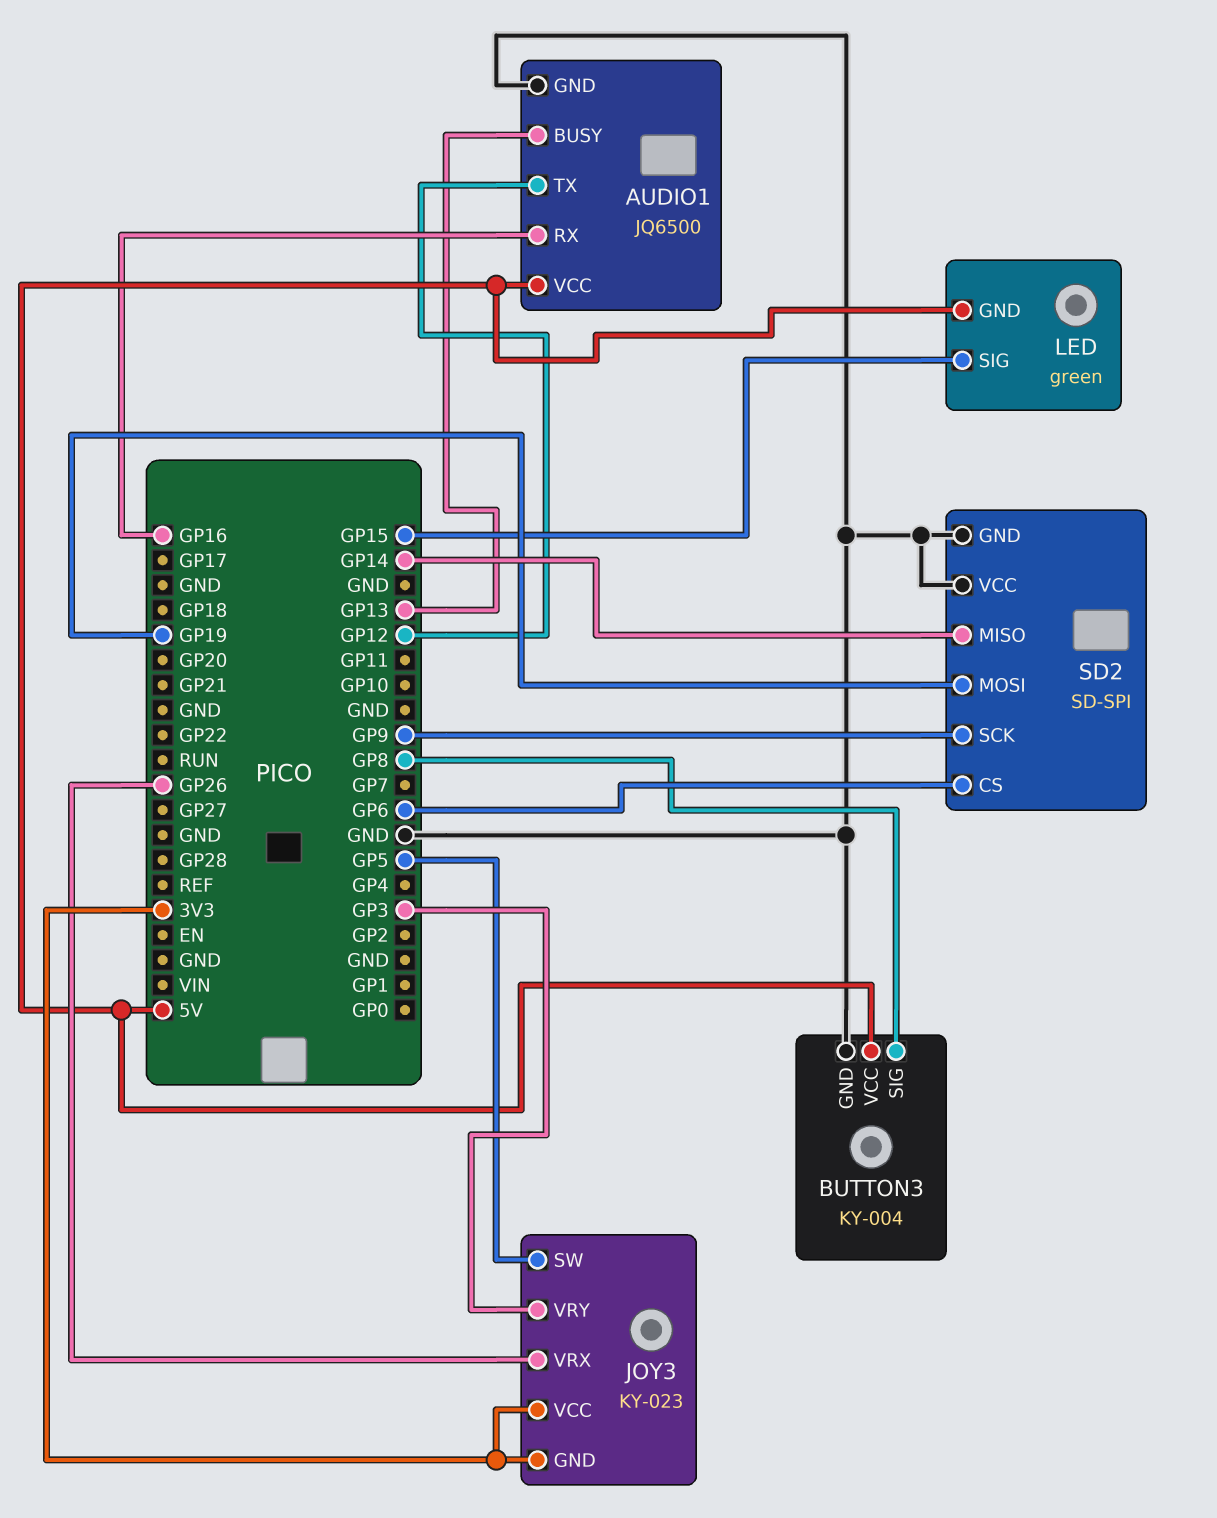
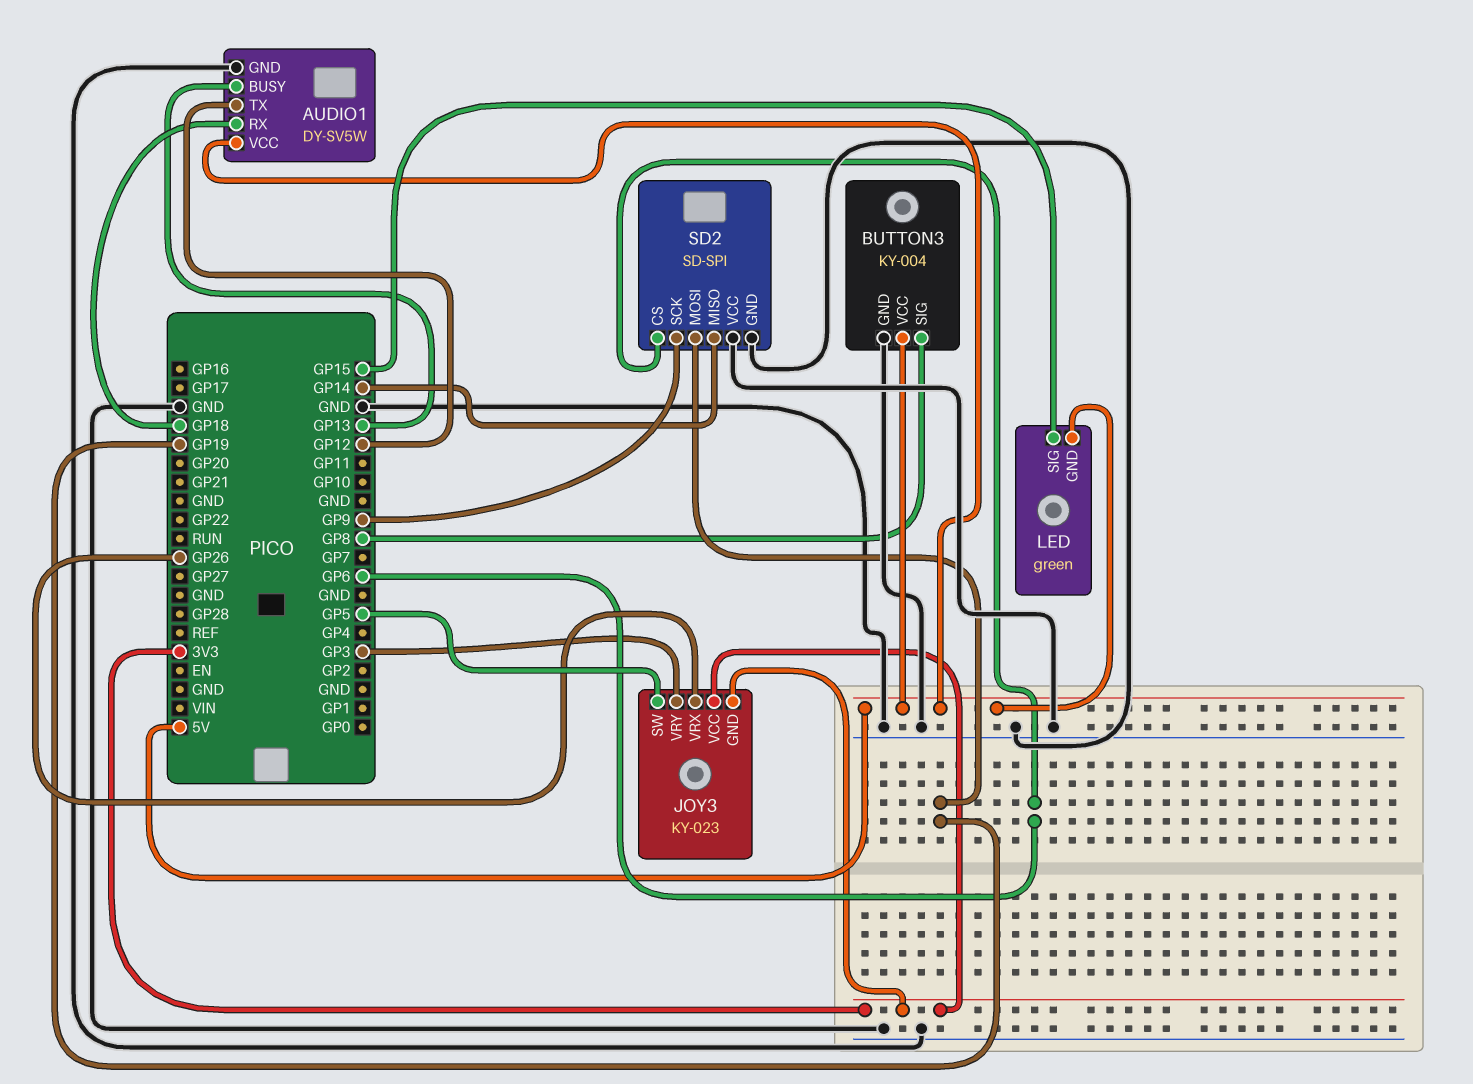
AUDIO1: JQ6500 -> DY-SV5W
AUDIO1 pin RX: GP16 -> GP18

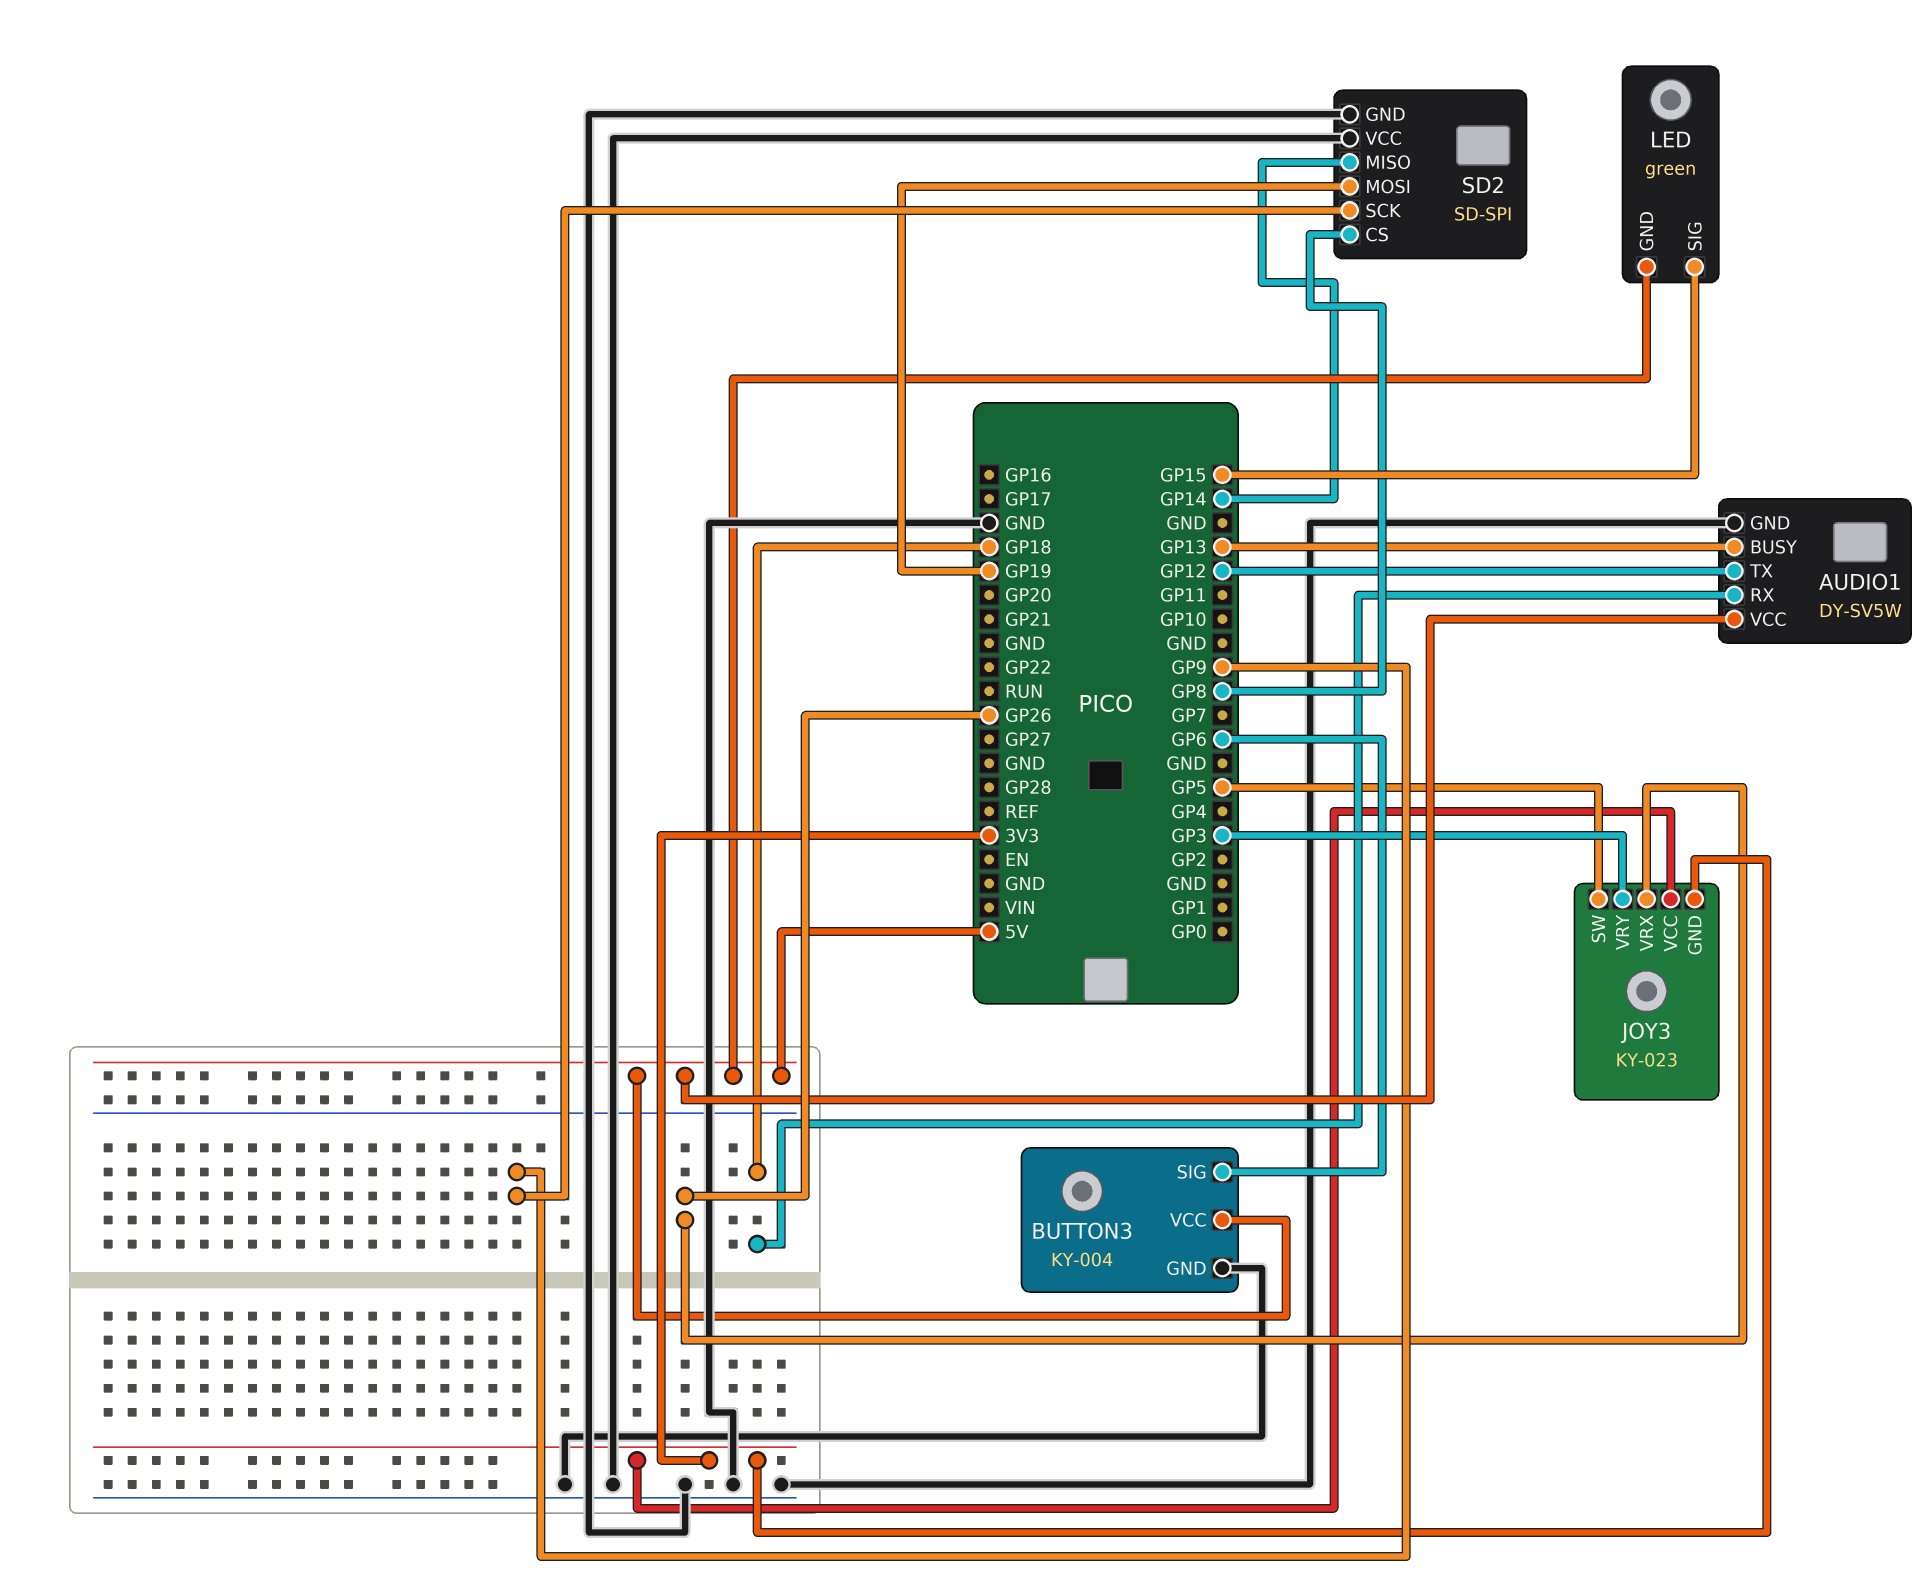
BUTTON3 pin SIG: GP8 -> GP6
SD2 pin CS: GP6 -> GP8

